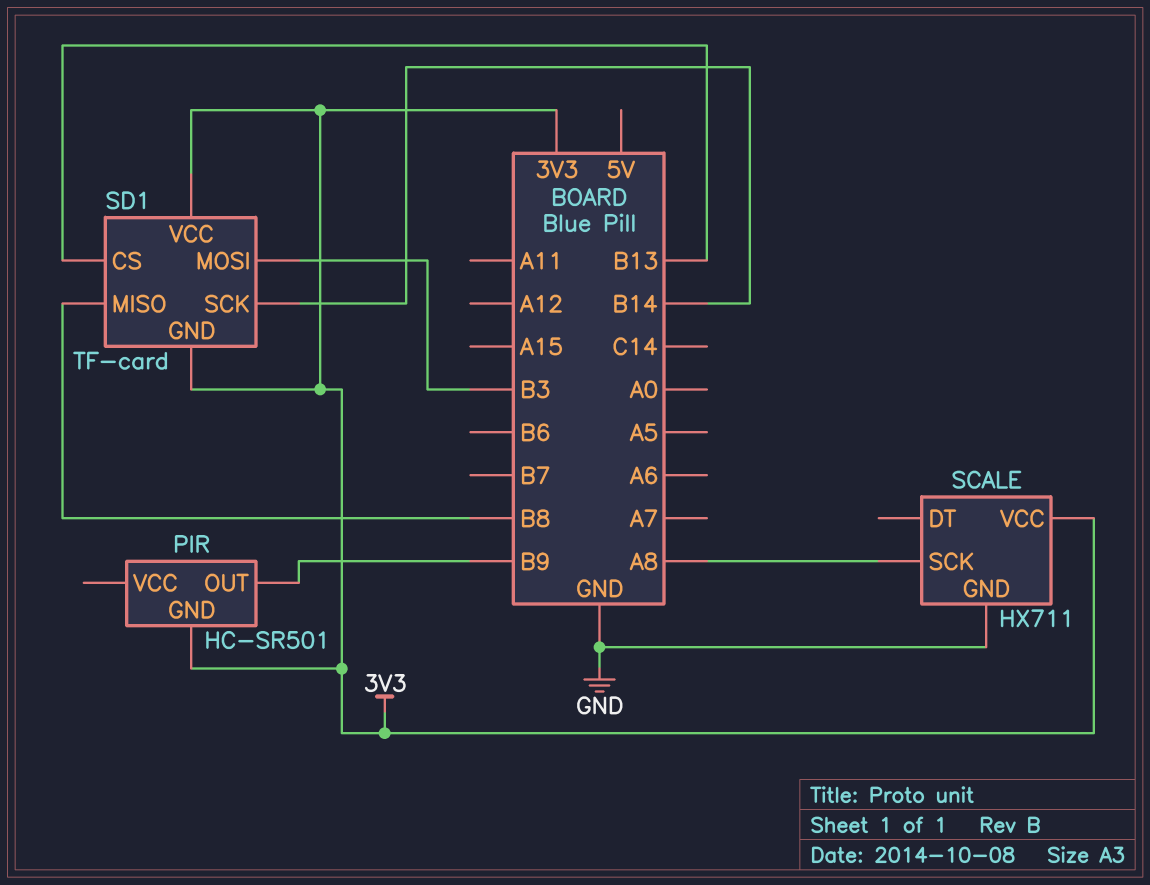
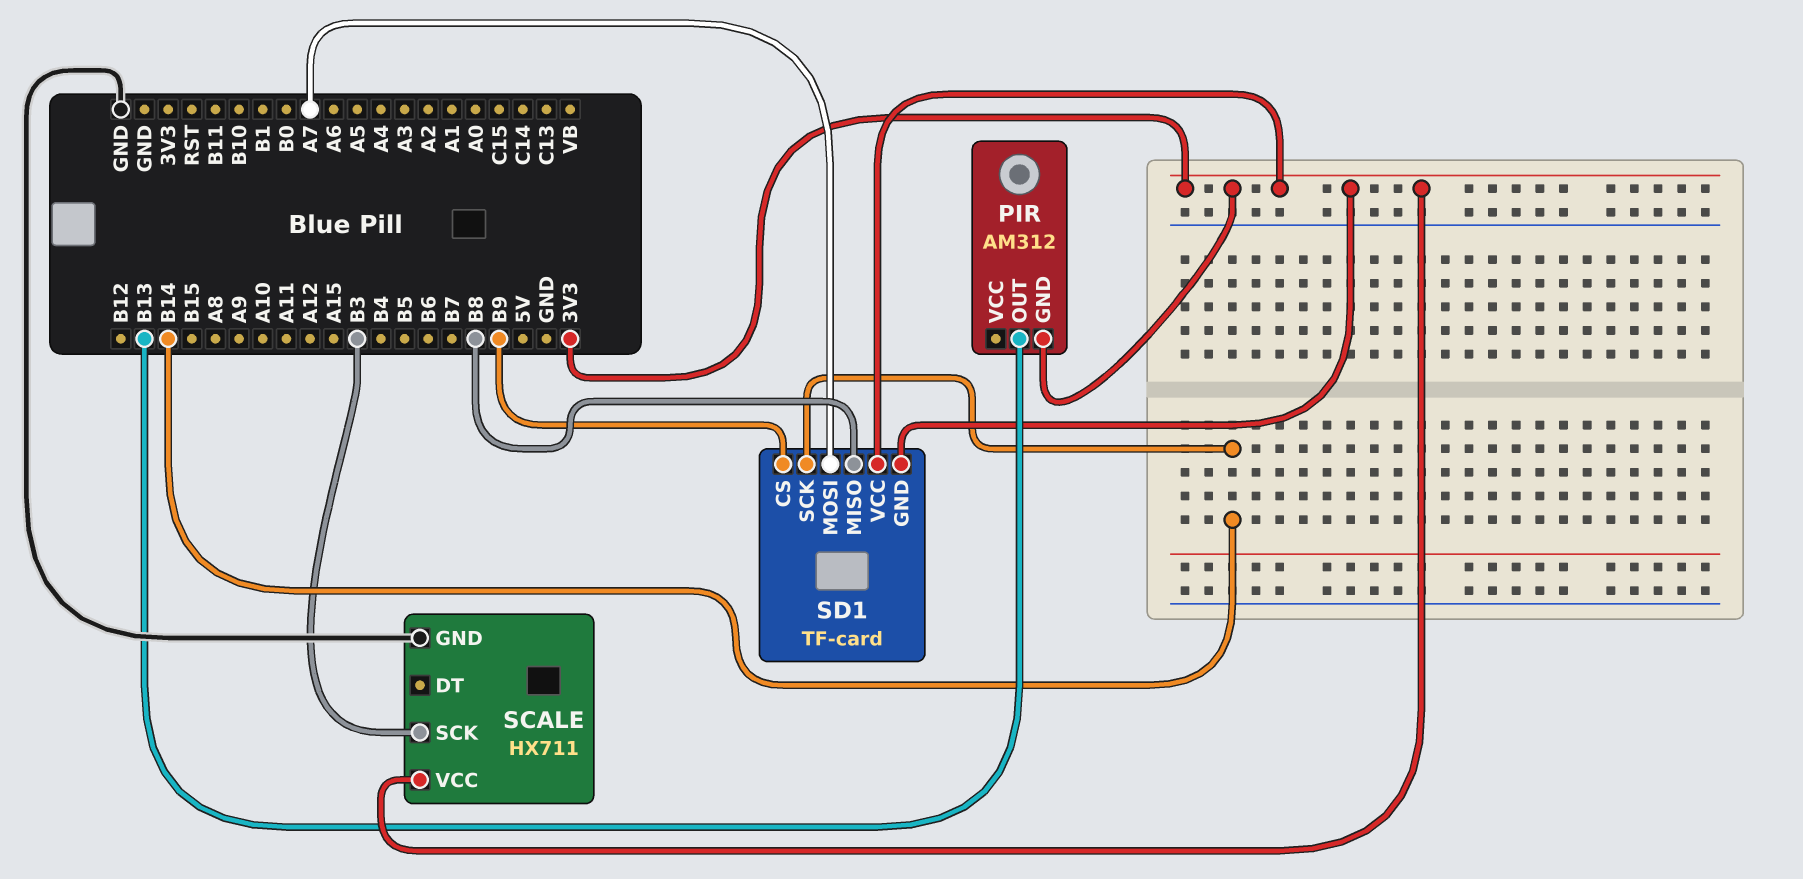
PIR: HC-SR501 -> AM312
PIR pin OUT: B9 -> B13
SCALE pin SCK: A8 -> B3
SD1 pin CS: B13 -> B9
SD1 pin MOSI: B3 -> A7

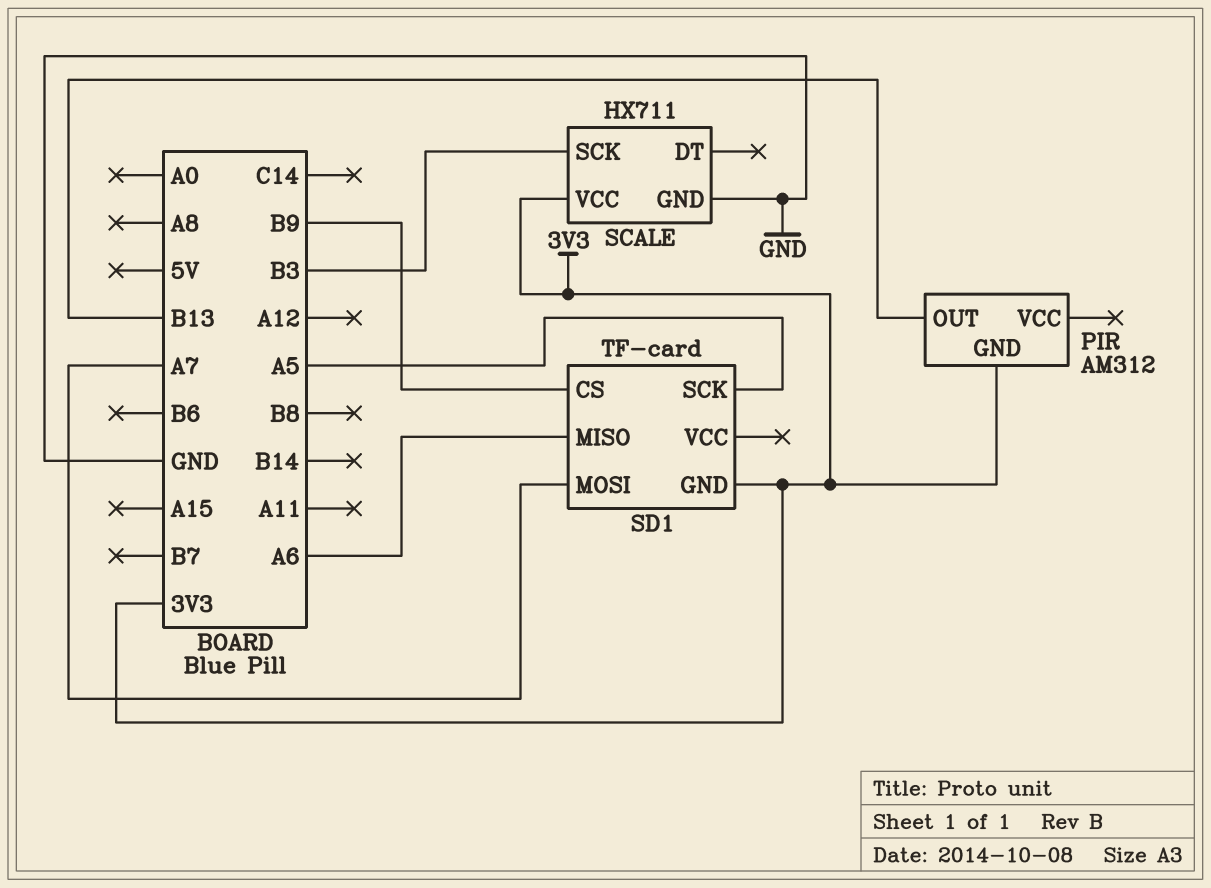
SD1 pin MISO: B8 -> A6
SD1 pin SCK: B14 -> A5
SD1 pin VCC: 3V3 -> none

